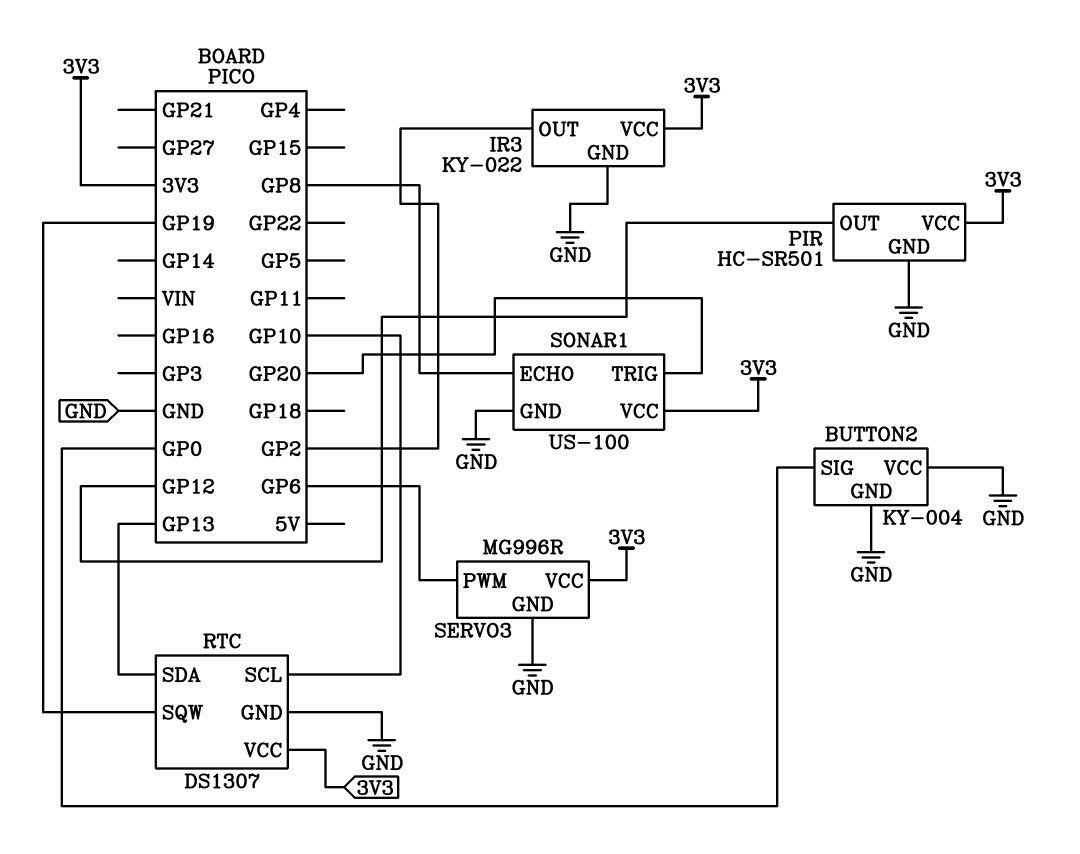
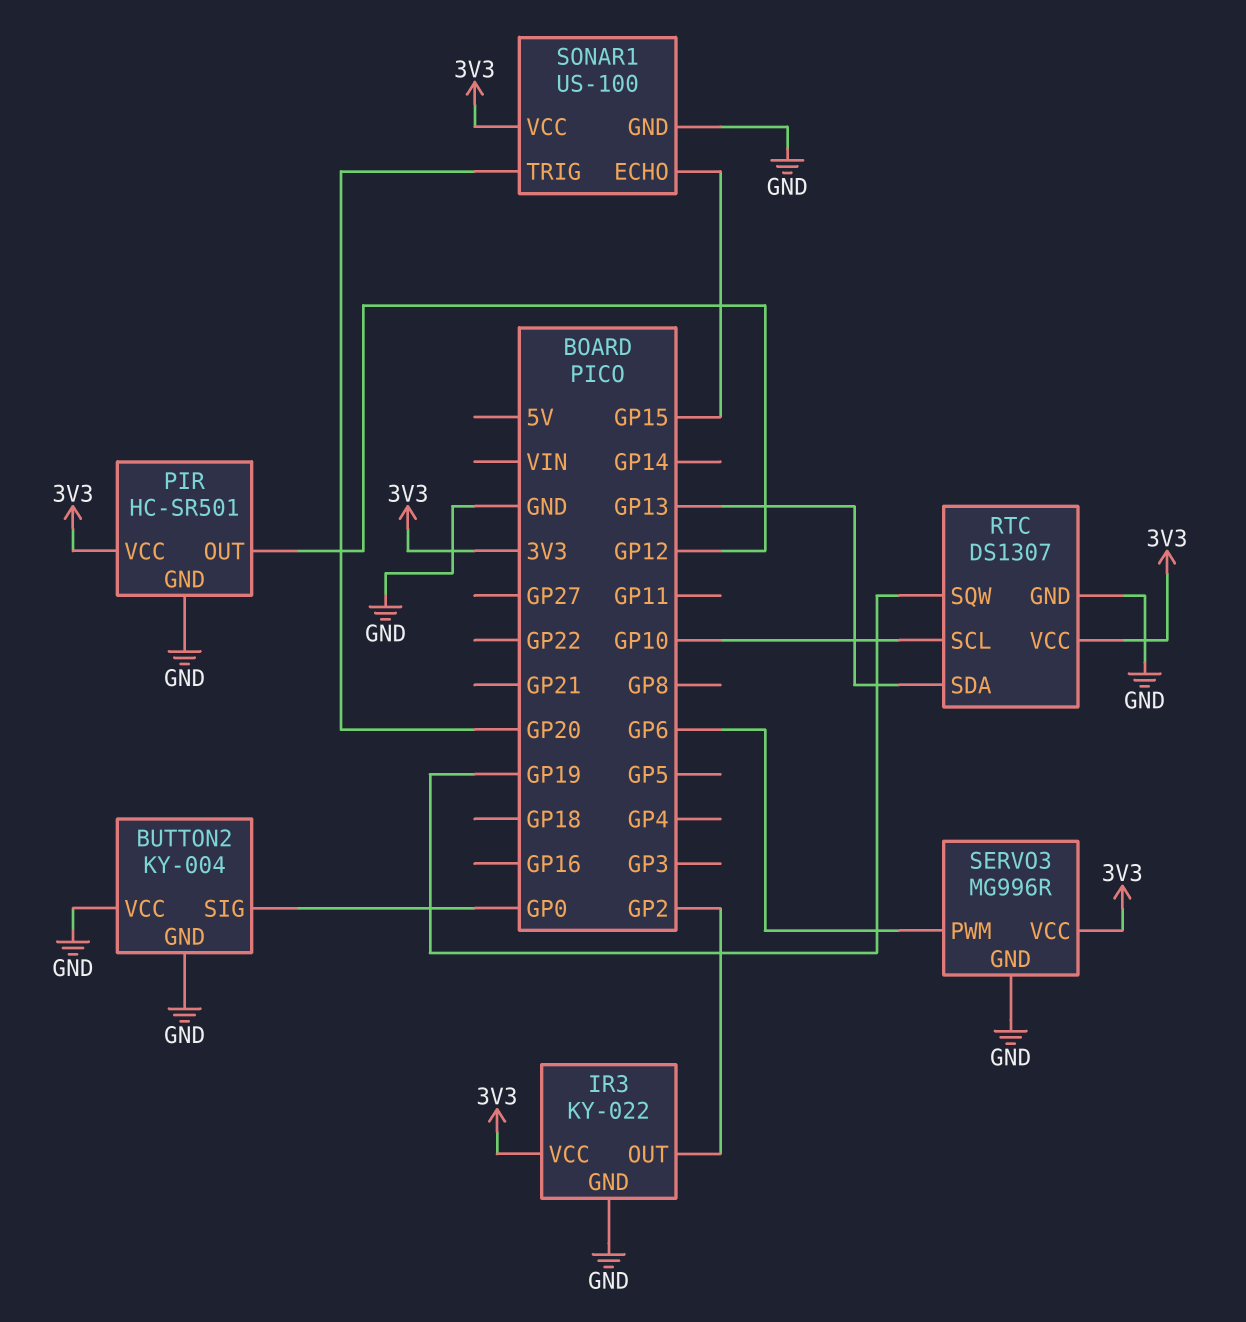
SONAR1 pin ECHO: GP8 -> GP15

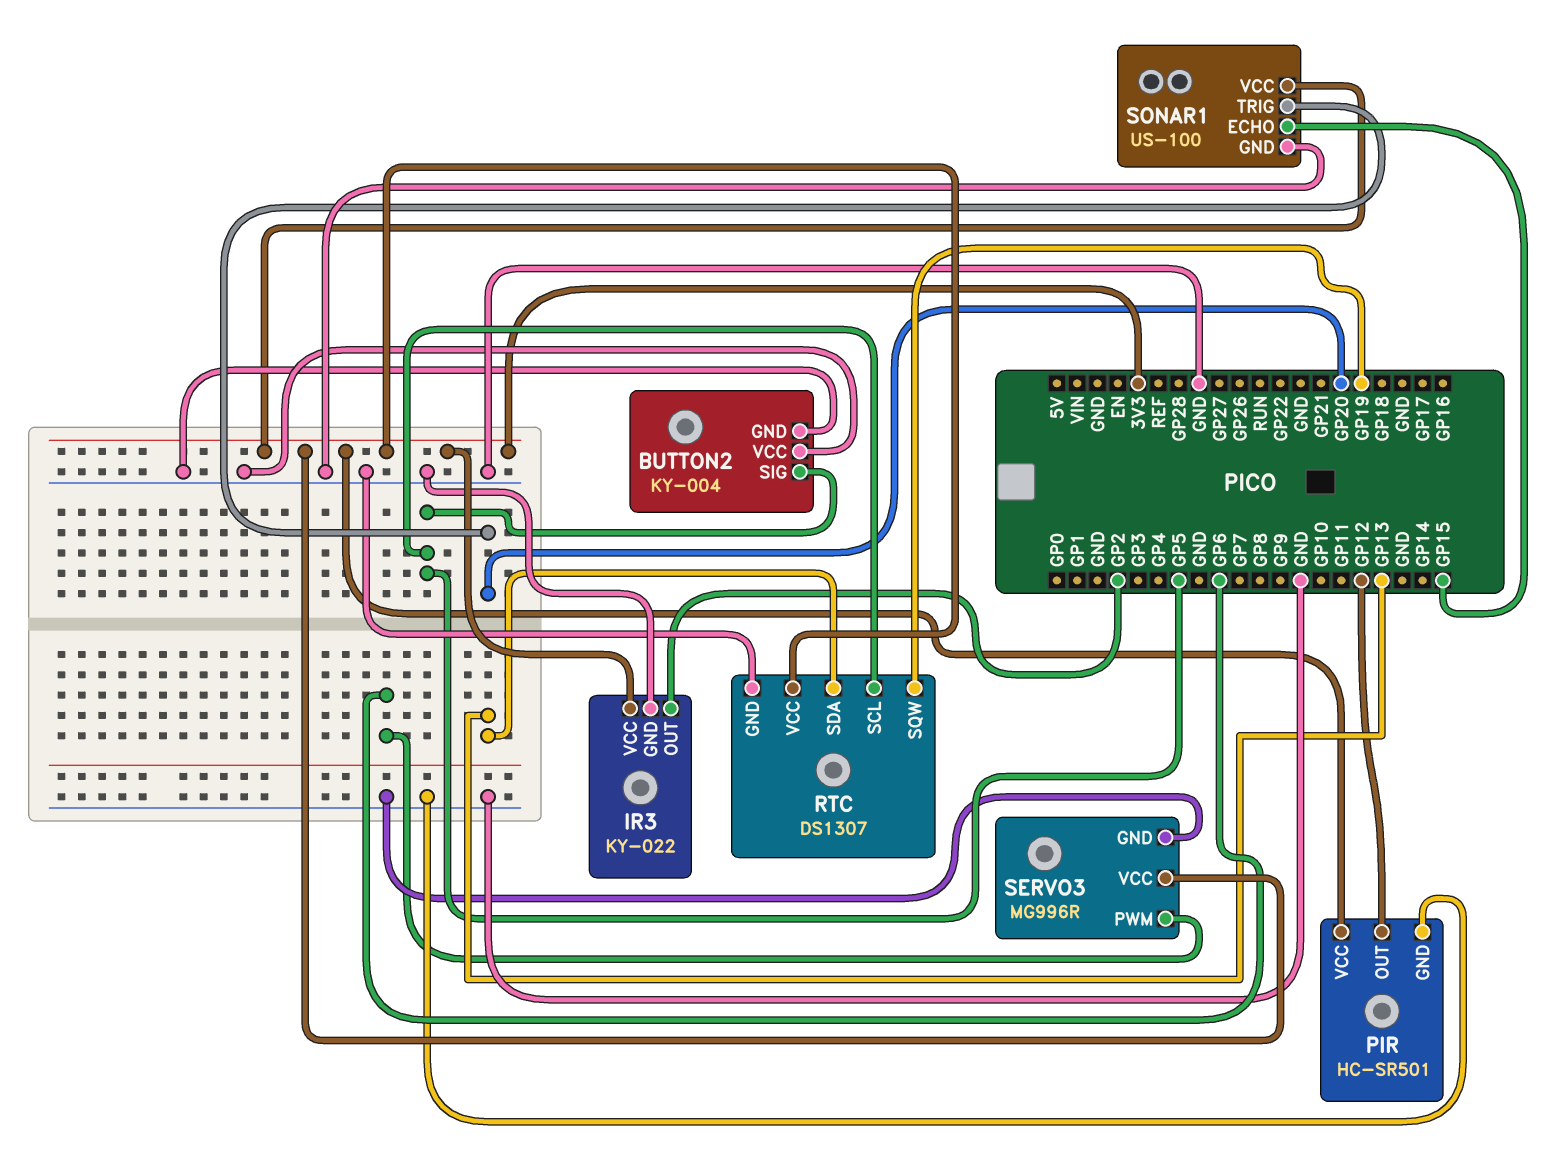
BUTTON2 pin SIG: GP0 -> GP5
RTC pin SCL: GP10 -> GP5

